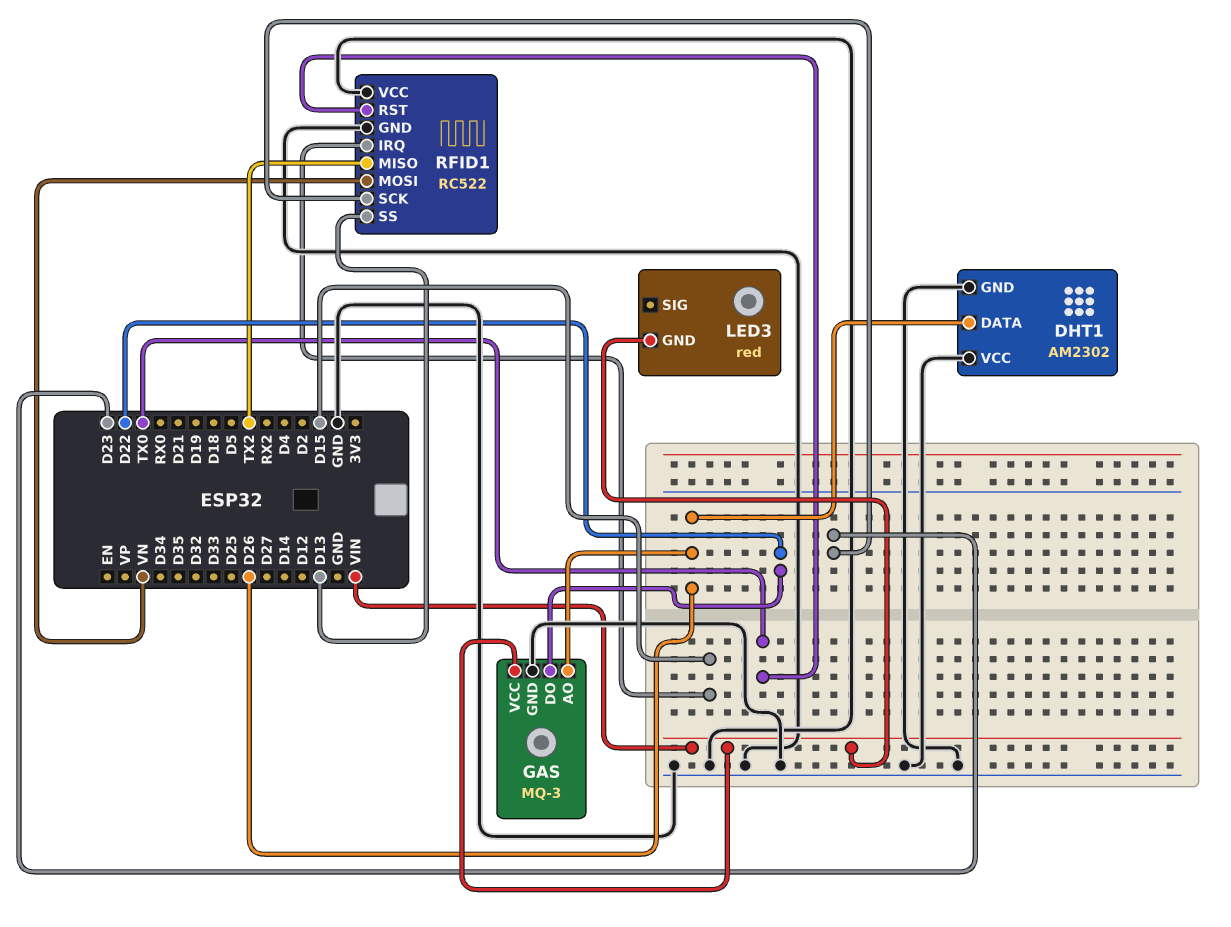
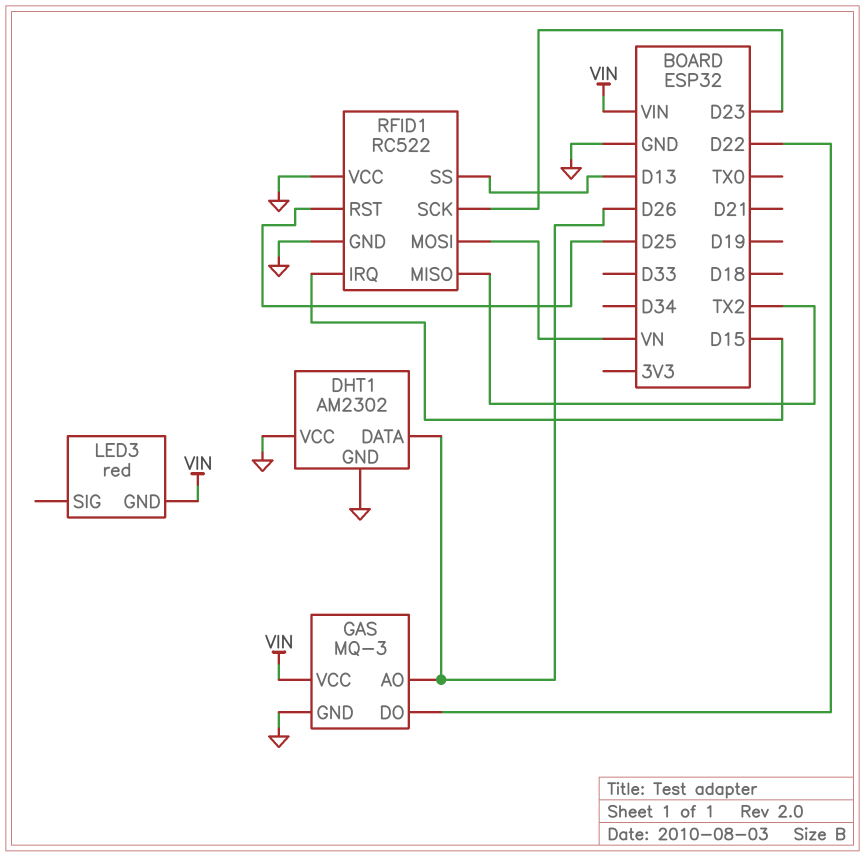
RFID1 pin RST: TX0 -> D25

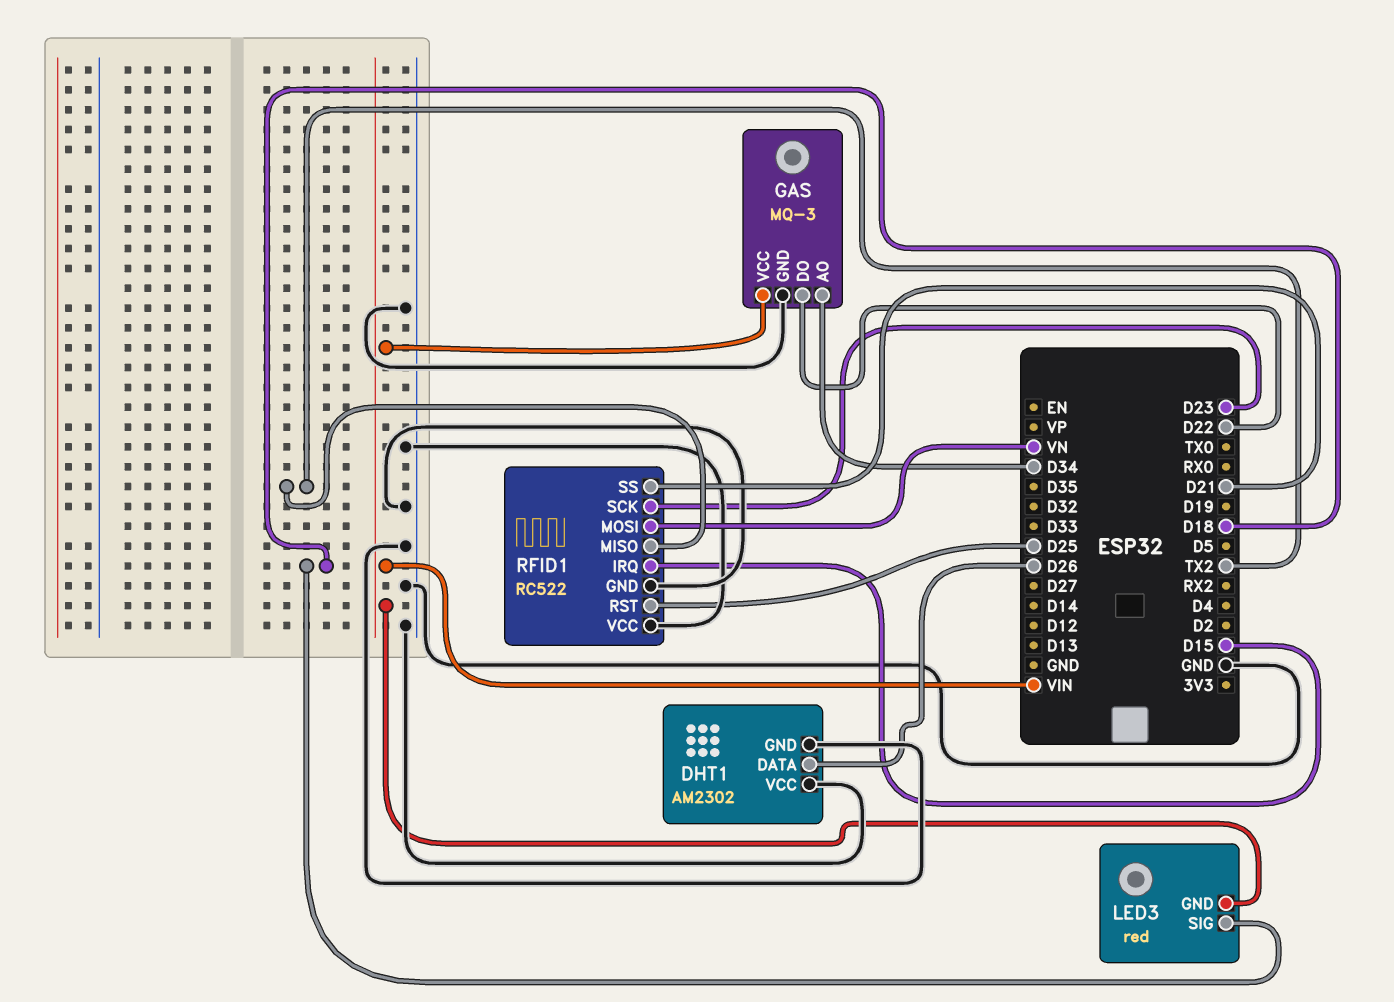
GAS pin AO: D26 -> D34
LED3 pin SIG: none -> D18
RFID1 pin SS: D13 -> D21

